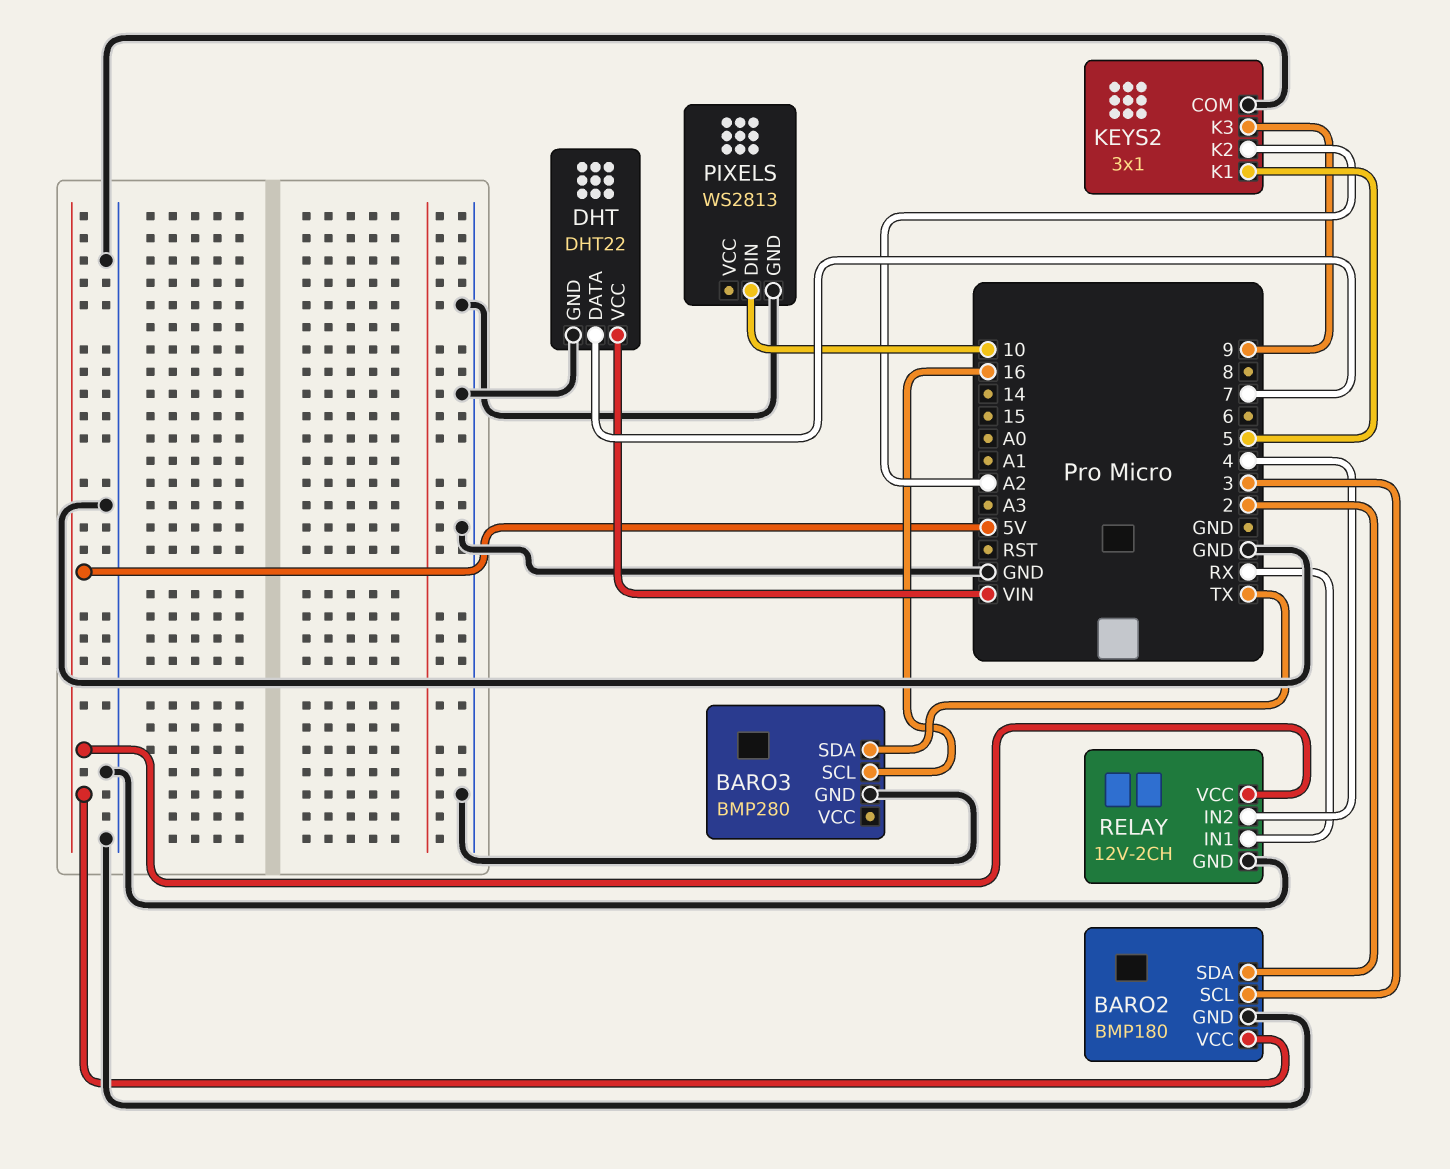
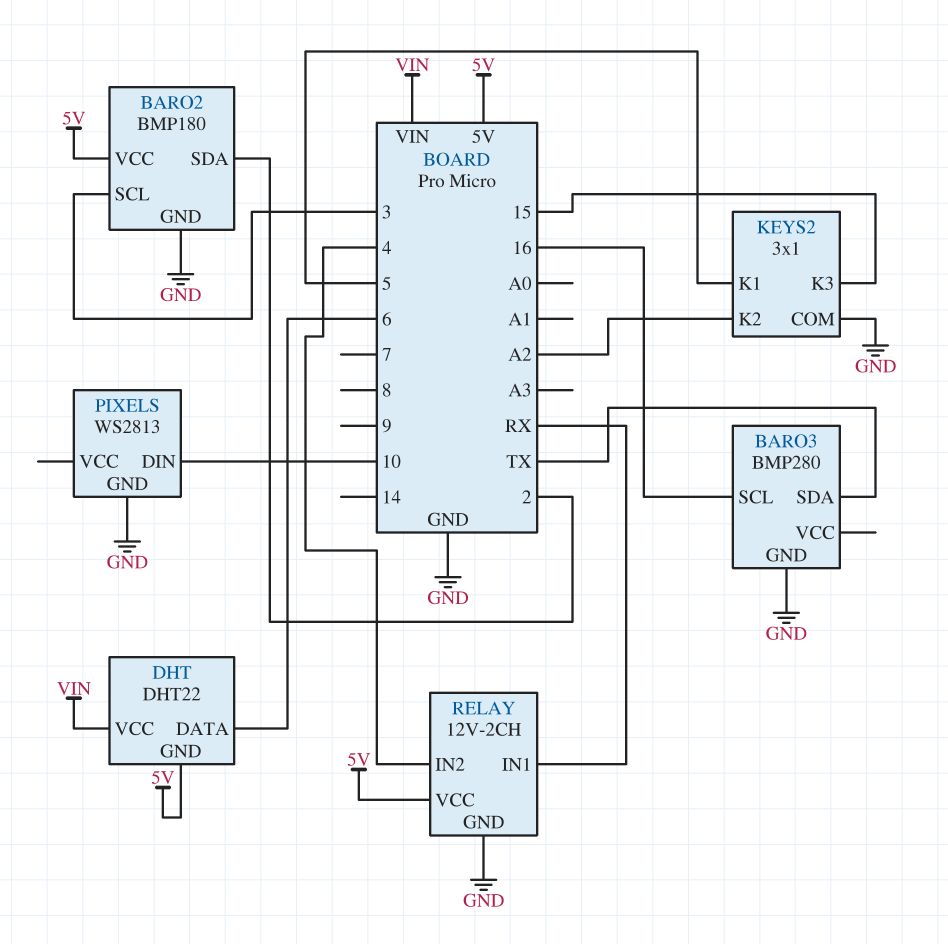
DHT pin DATA: 7 -> 6
DHT pin GND: GND -> 5V
KEYS2 pin K3: 9 -> 15

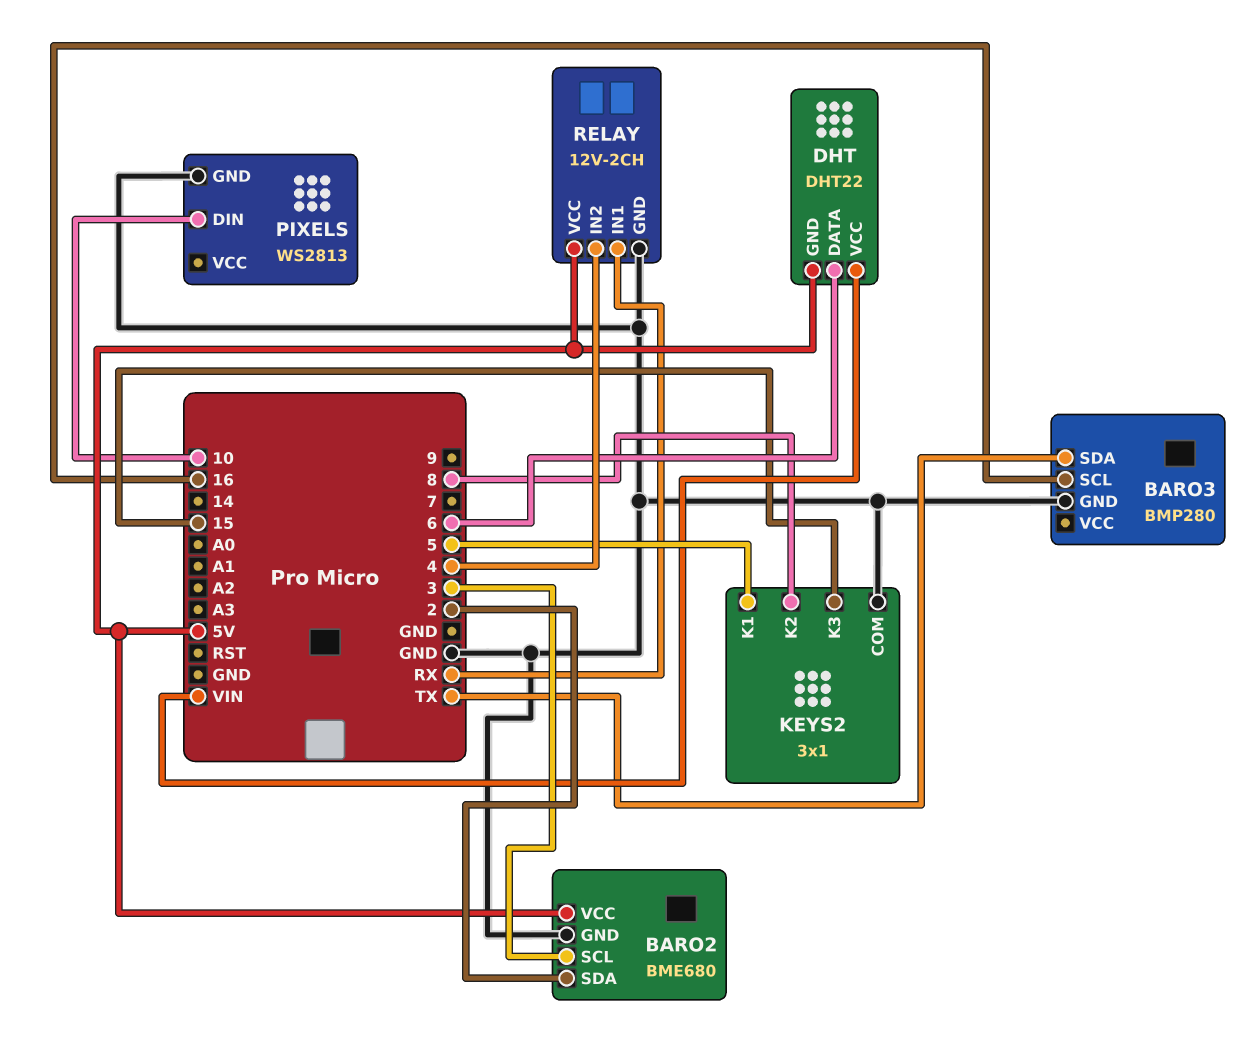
BARO2: BMP180 -> BME680
KEYS2 pin K2: A2 -> 8

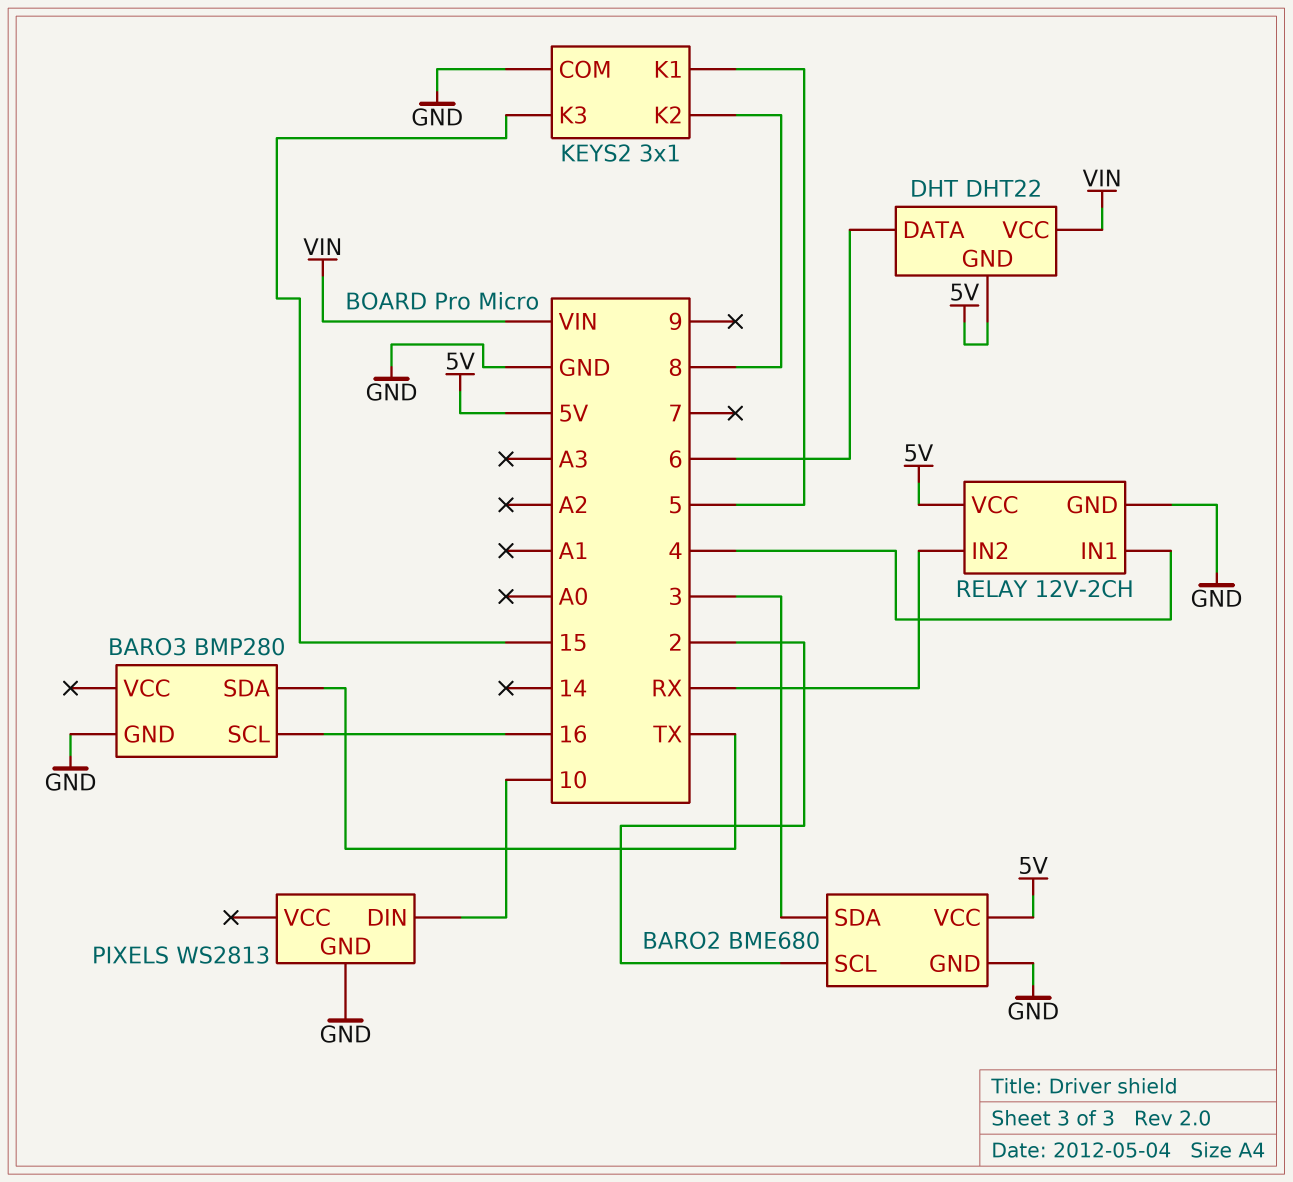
BARO2 pin SCL: 3 -> 2
BARO2 pin SDA: 2 -> 3
RELAY pin IN1: RX -> 4
RELAY pin IN2: 4 -> RX

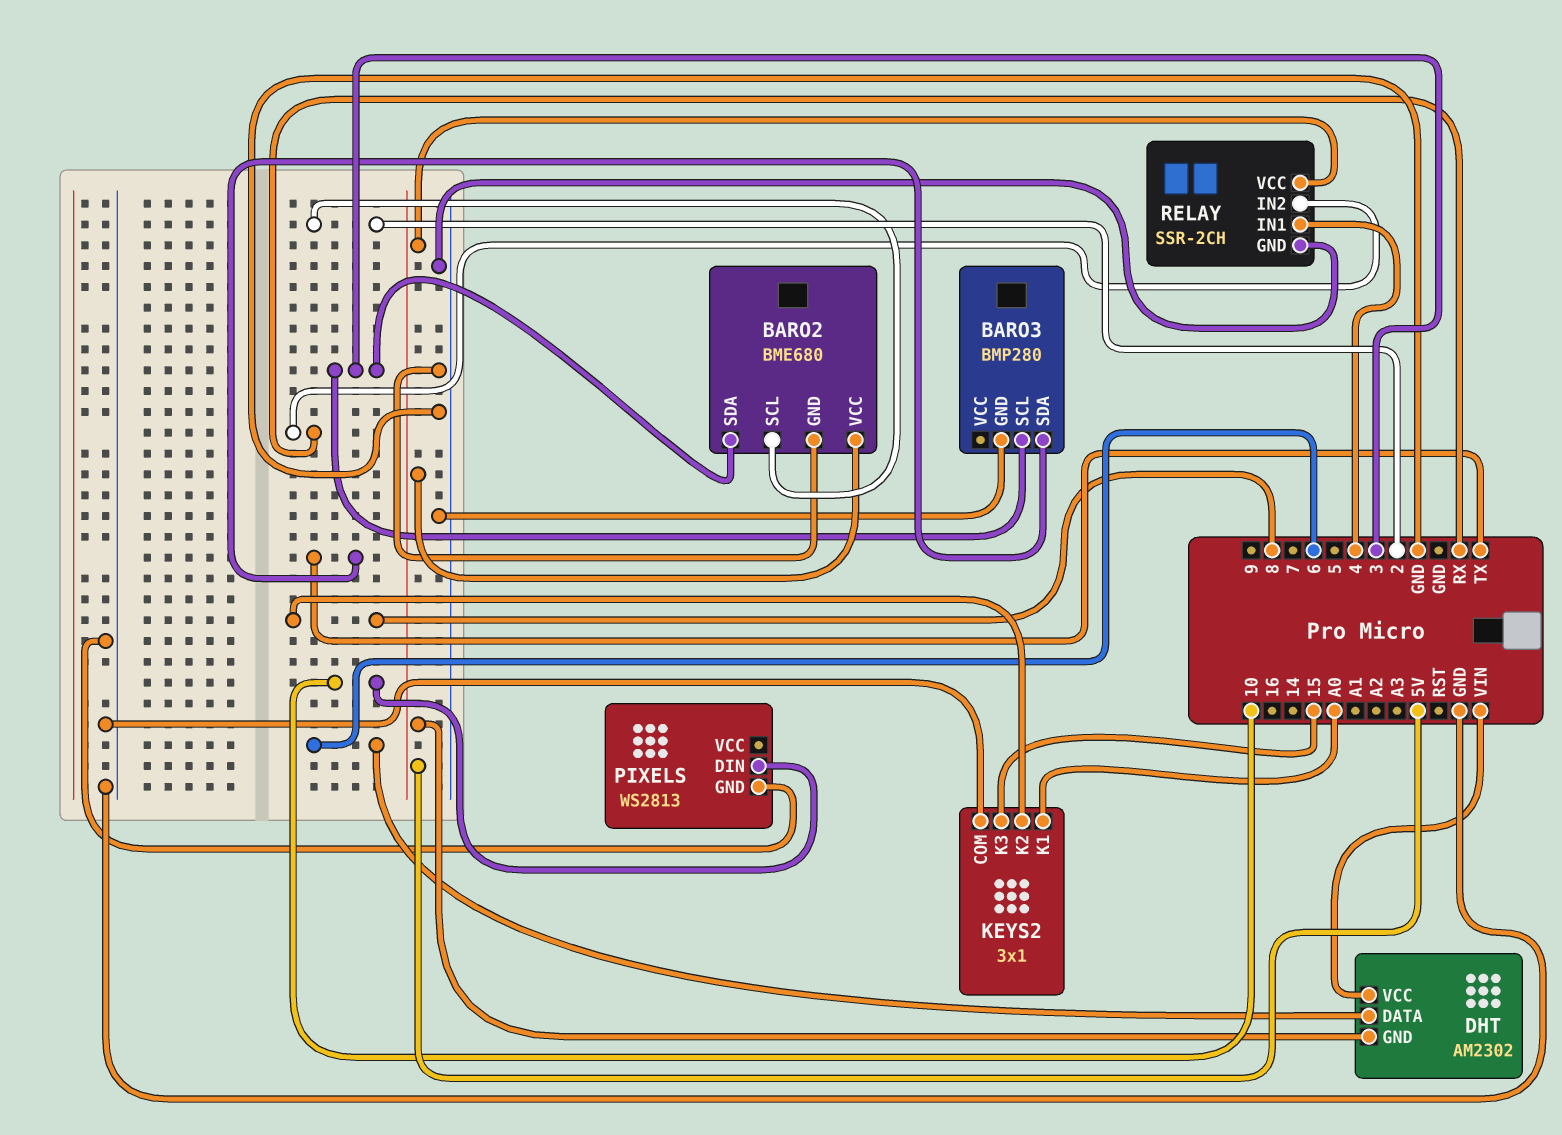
BARO3 pin SCL: 16 -> 3
DHT: DHT22 -> AM2302
KEYS2 pin K1: 5 -> A0
RELAY: 12V-2CH -> SSR-2CH

